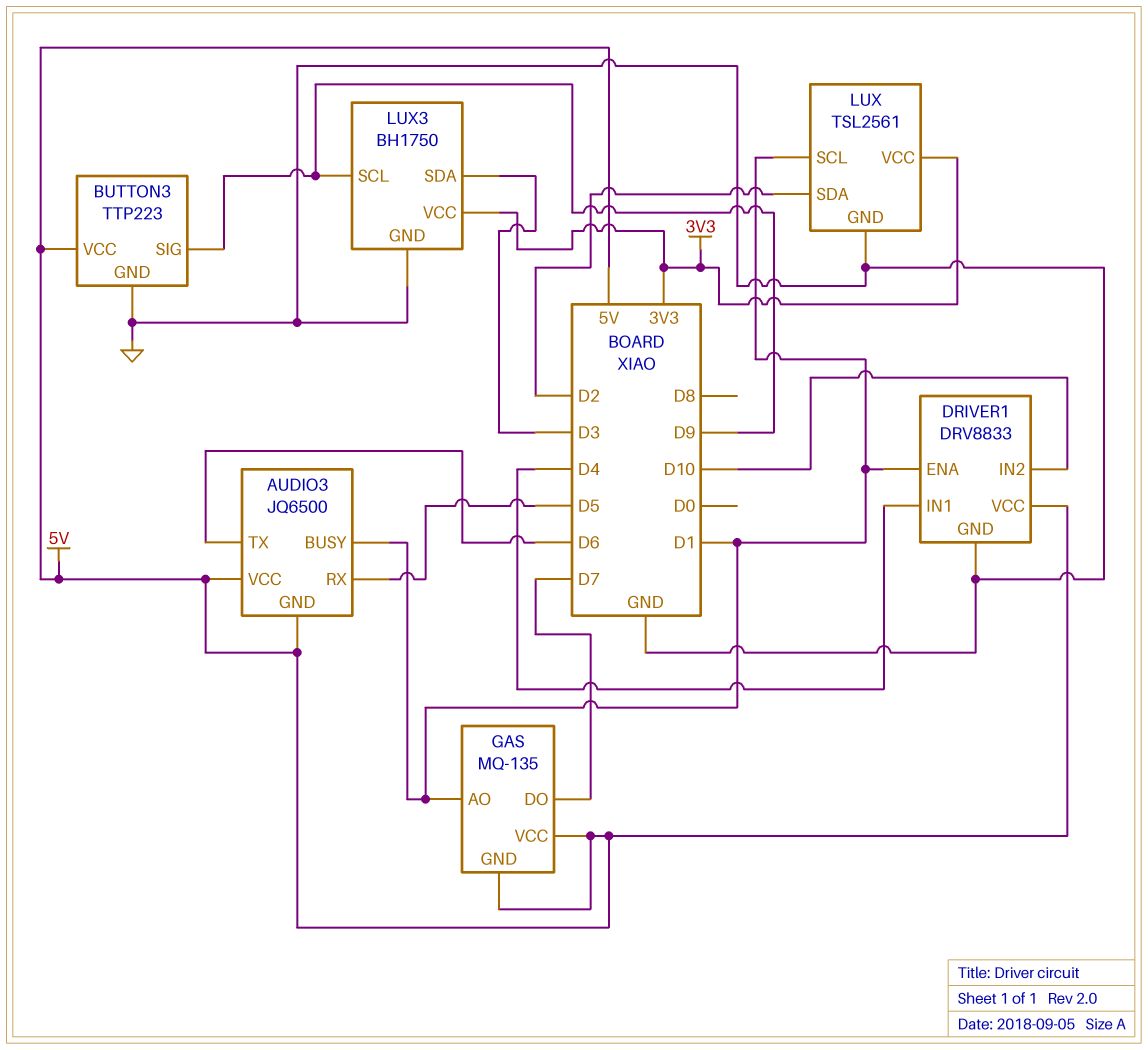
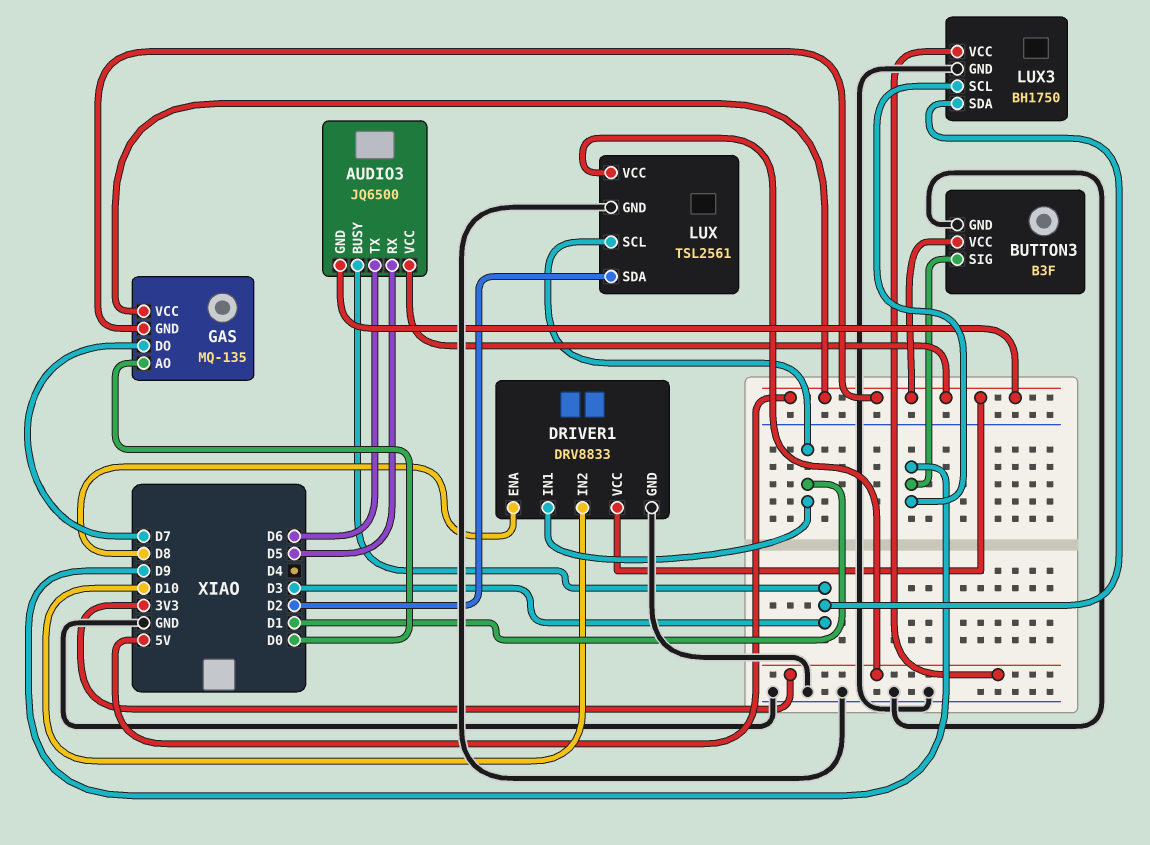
AUDIO3 pin BUSY: D1 -> D3
BUTTON3: TTP223 -> B3F
DRIVER1 pin ENA: D1 -> D8
DRIVER1 pin IN1: D4 -> D1
GAS pin AO: D1 -> D0

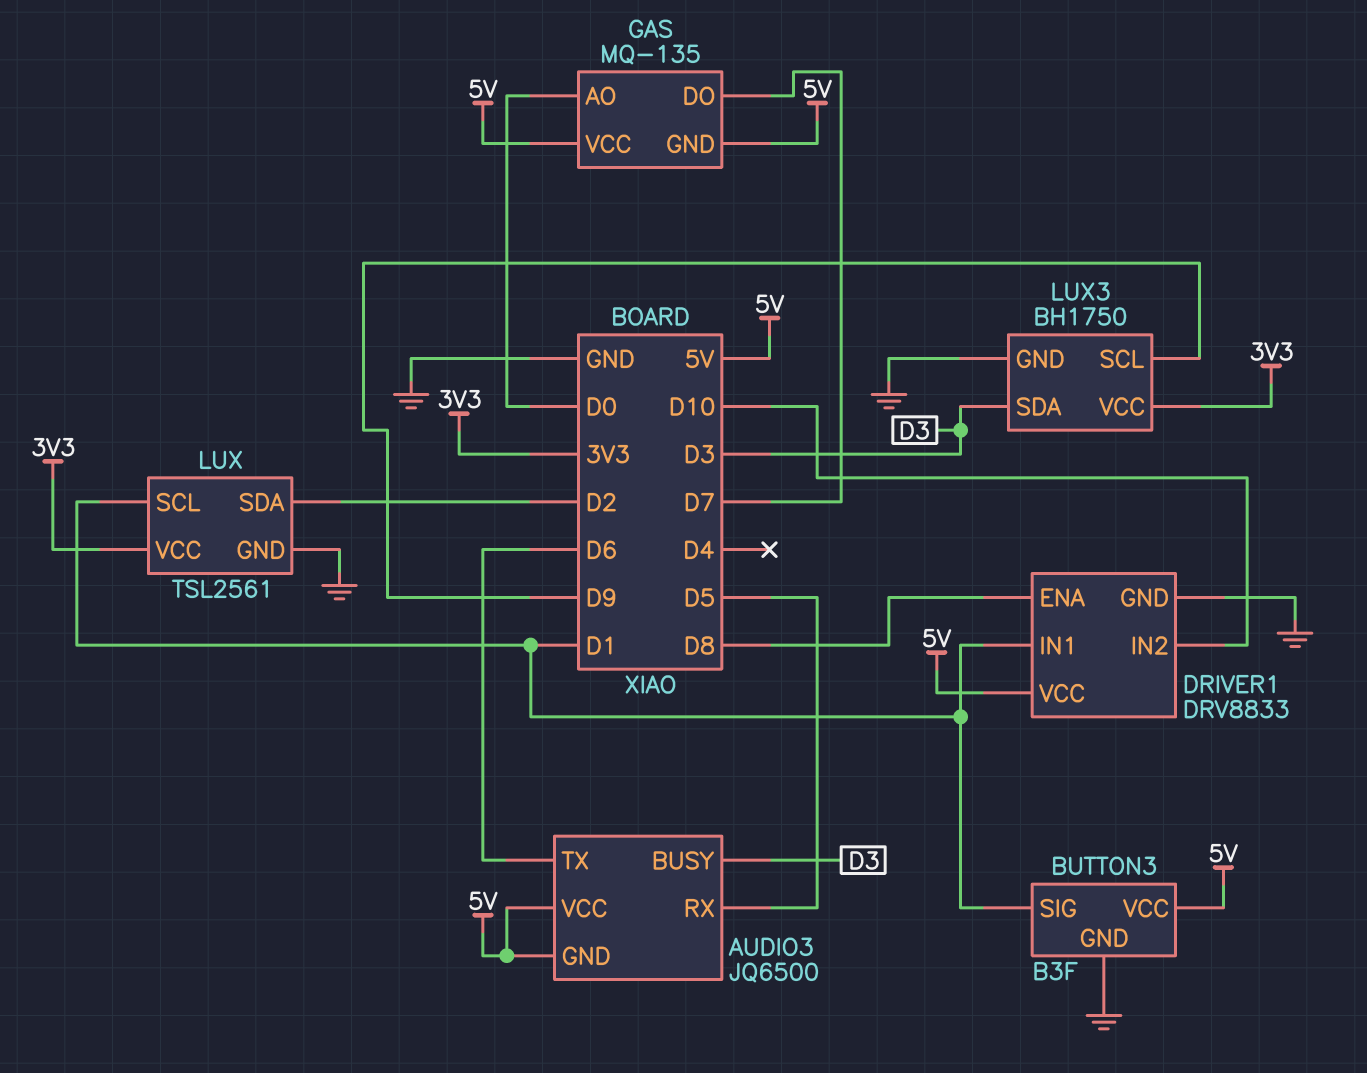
BUTTON3 pin SIG: D9 -> D1

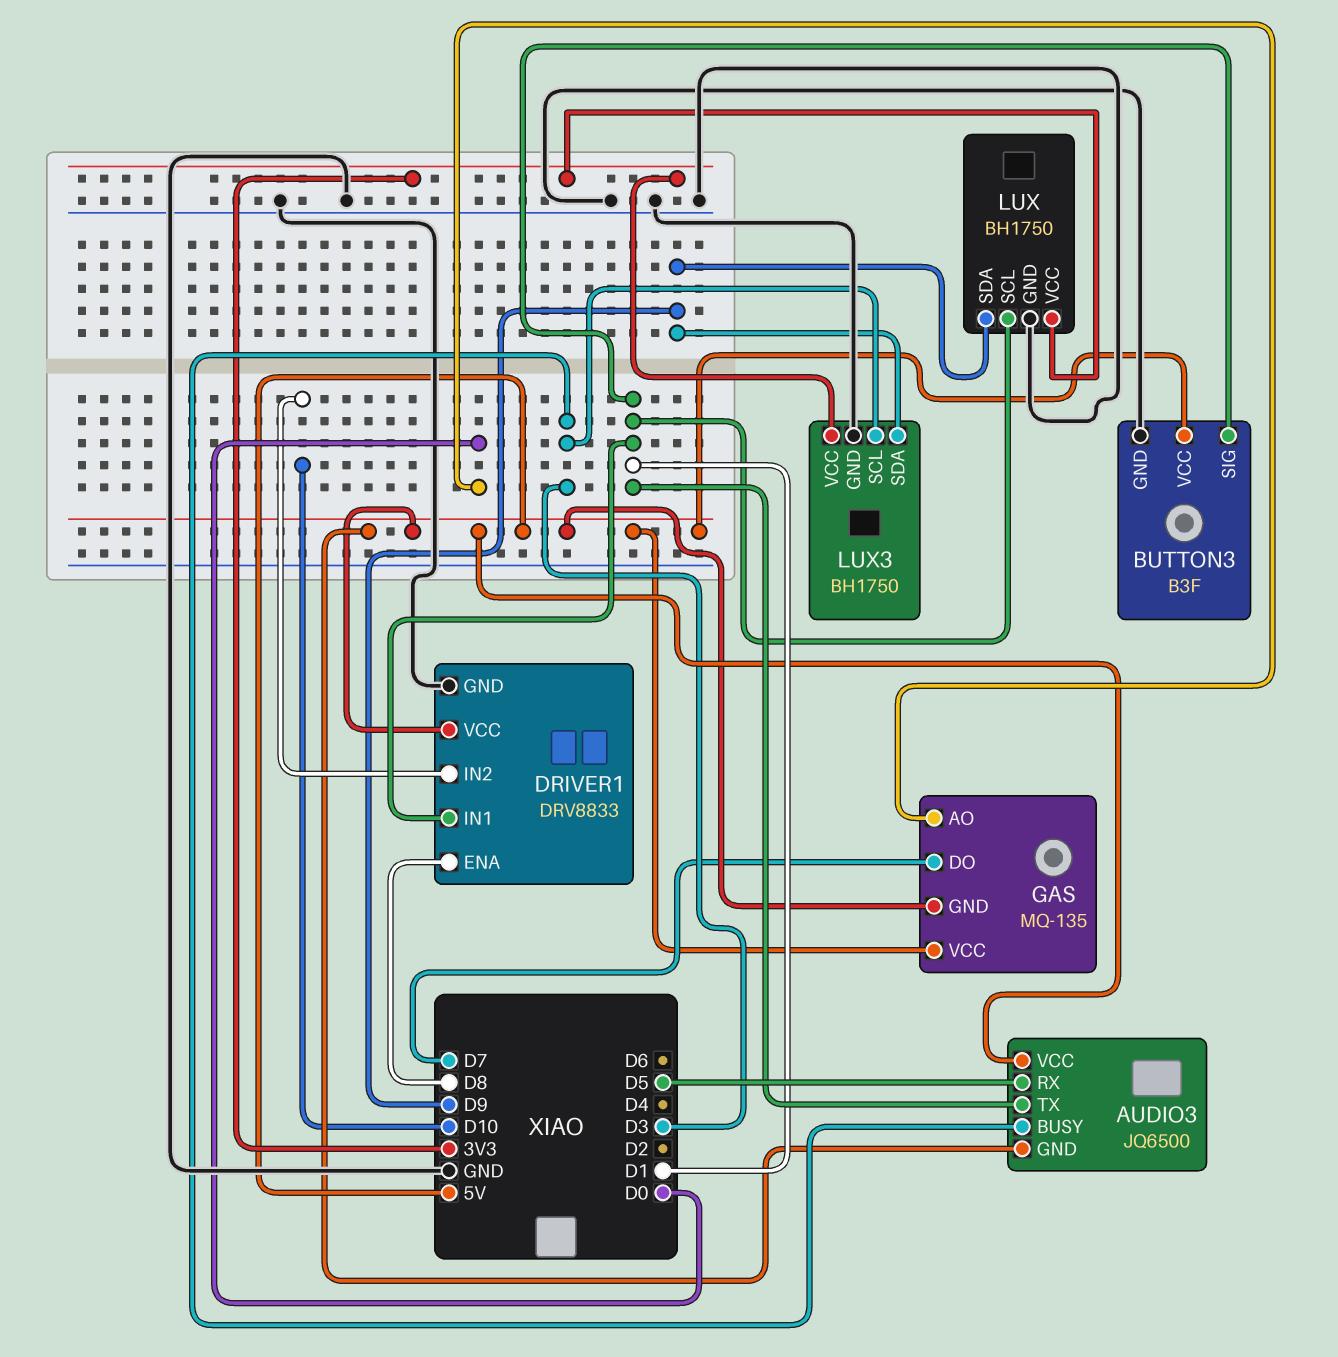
AUDIO3 pin TX: D6 -> D1
LUX: TSL2561 -> BH1750
LUX pin SDA: D2 -> D9
LUX3 pin SCL: D9 -> D3
LUX3 pin SDA: D3 -> D9

